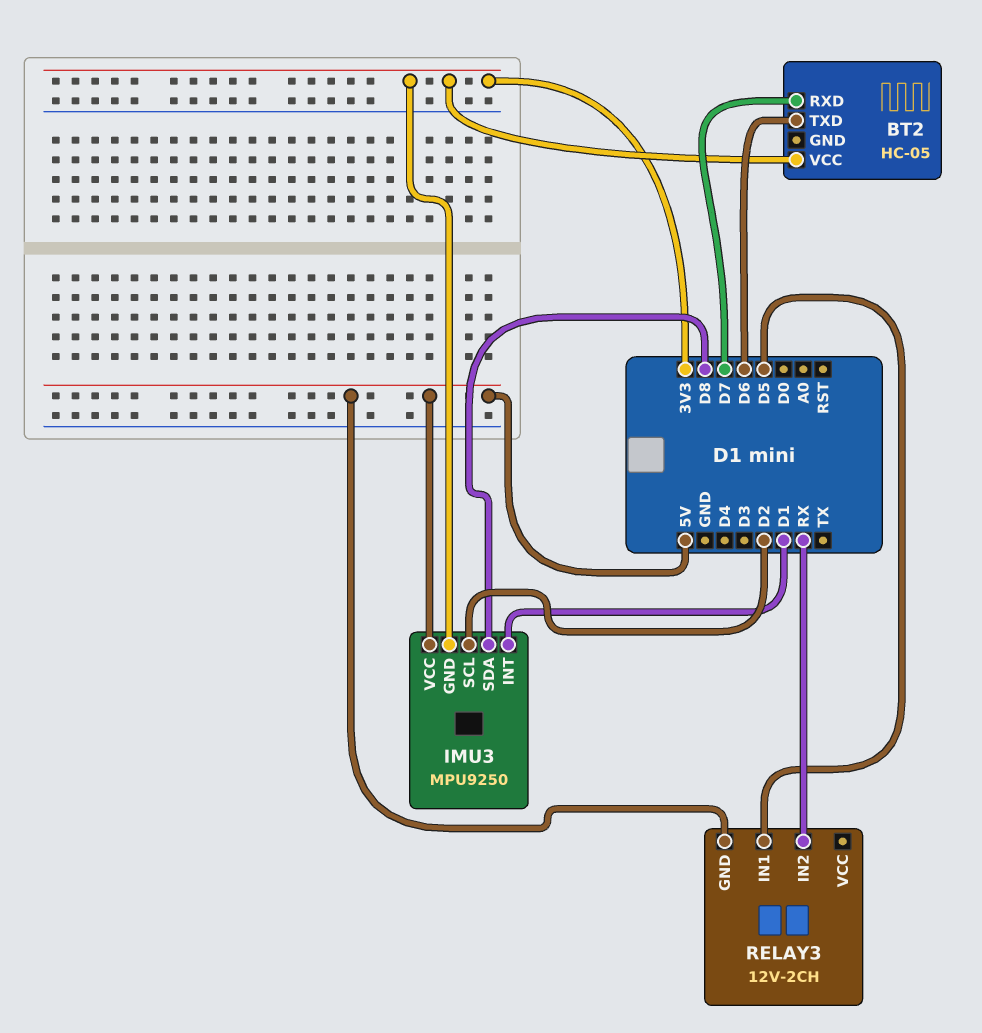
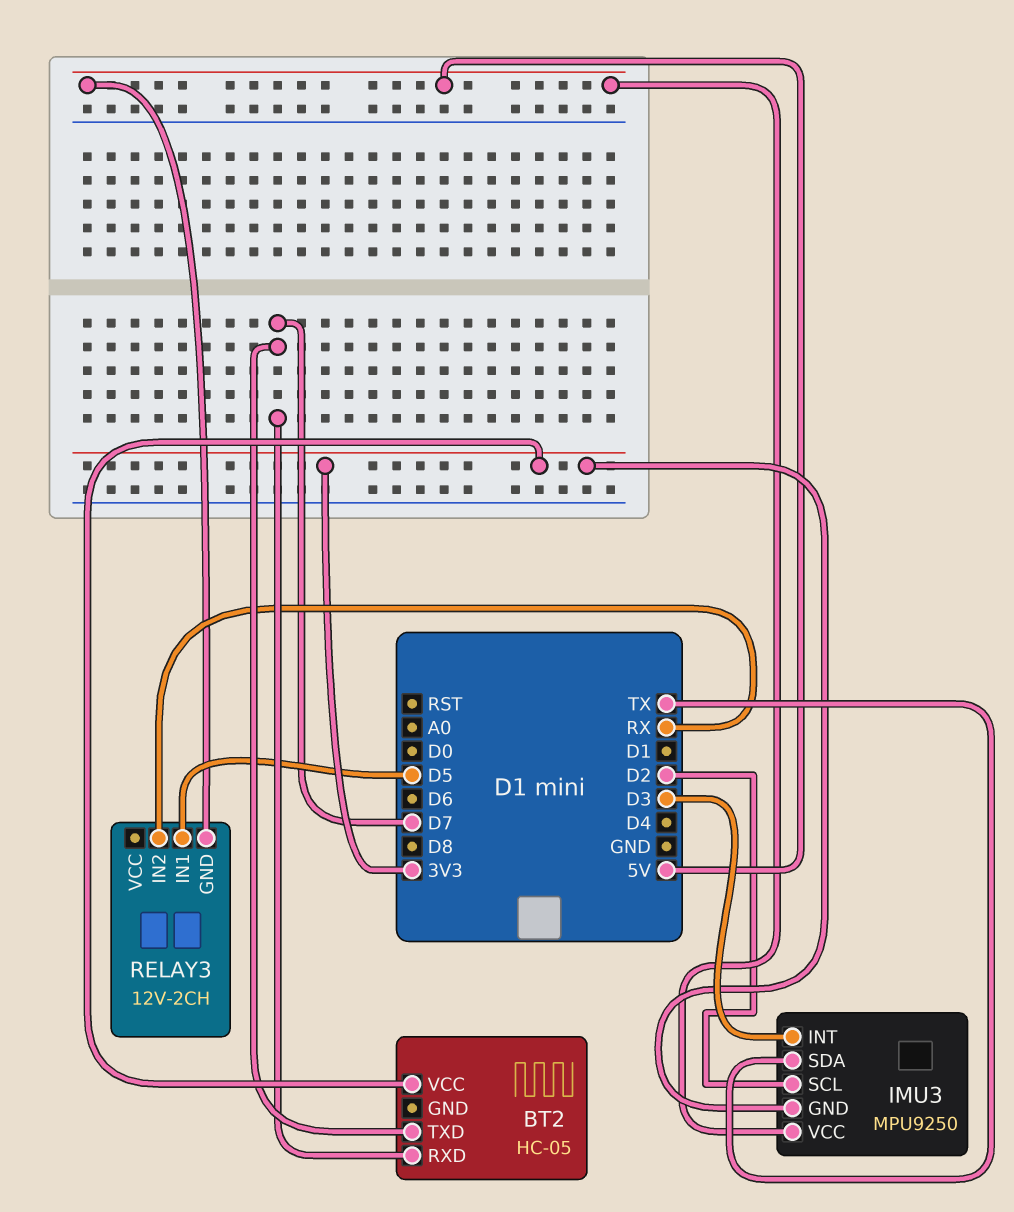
BT2 pin TXD: D6 -> D7
IMU3 pin INT: D1 -> D3
IMU3 pin SDA: D8 -> TX

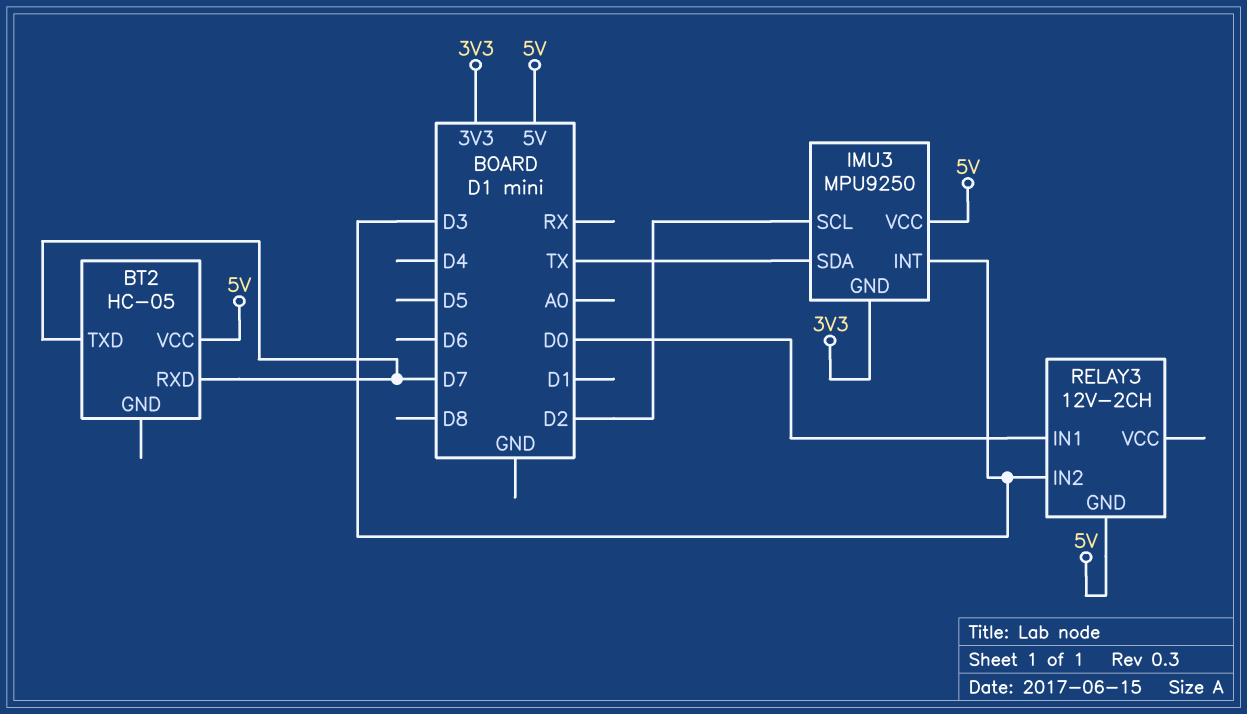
BT2 pin VCC: 3V3 -> 5V
RELAY3 pin IN1: D5 -> D0
RELAY3 pin IN2: RX -> D3

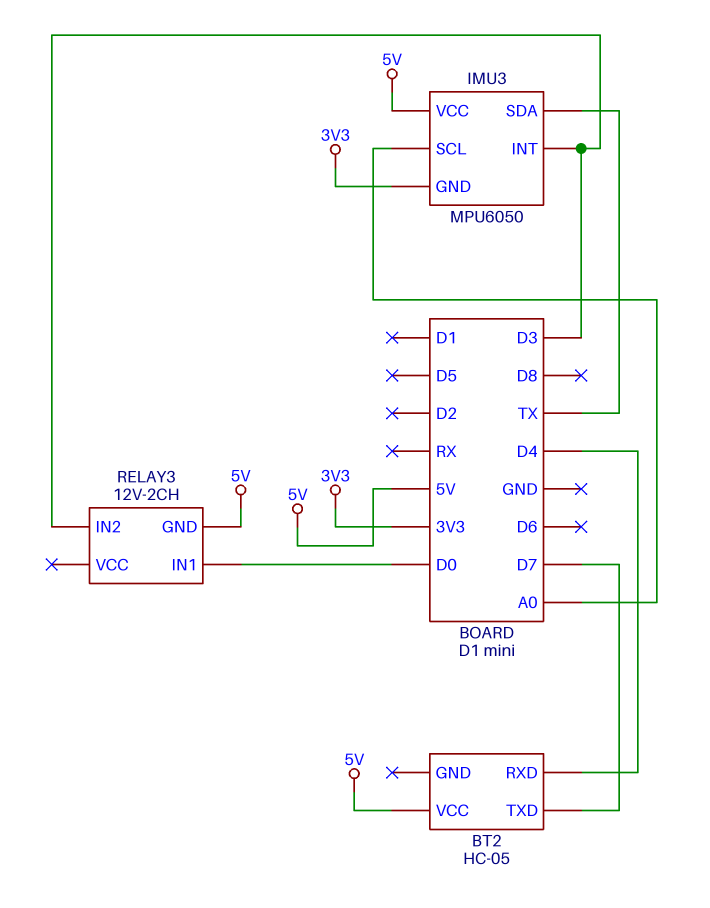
BT2 pin RXD: D7 -> D4
IMU3: MPU9250 -> MPU6050
IMU3 pin SCL: D2 -> A0

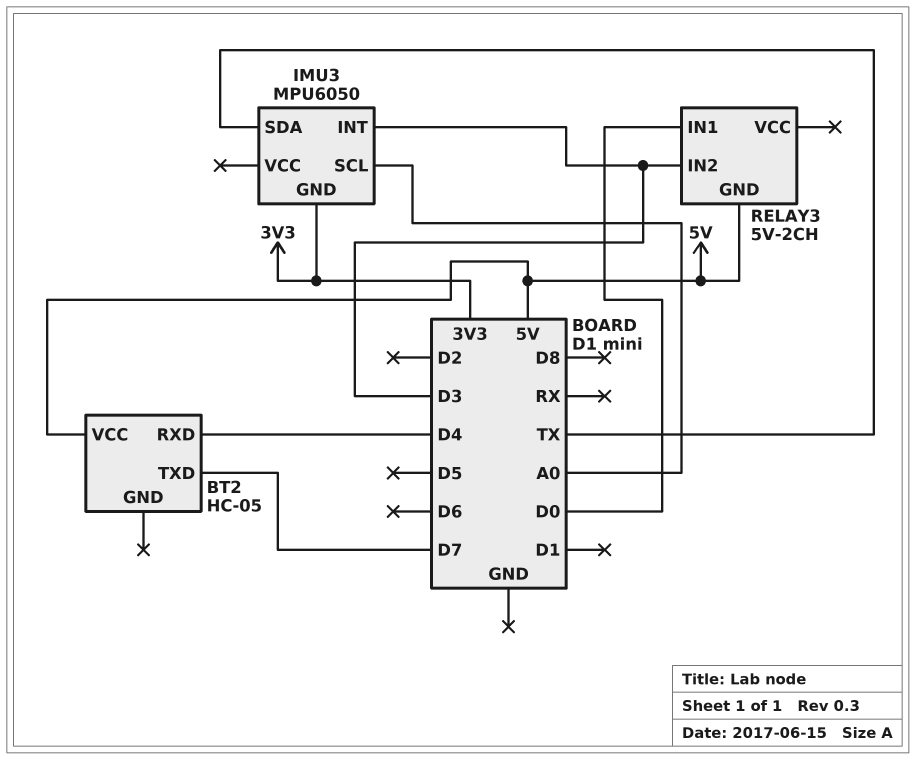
IMU3 pin VCC: 5V -> none
RELAY3: 12V-2CH -> 5V-2CH

